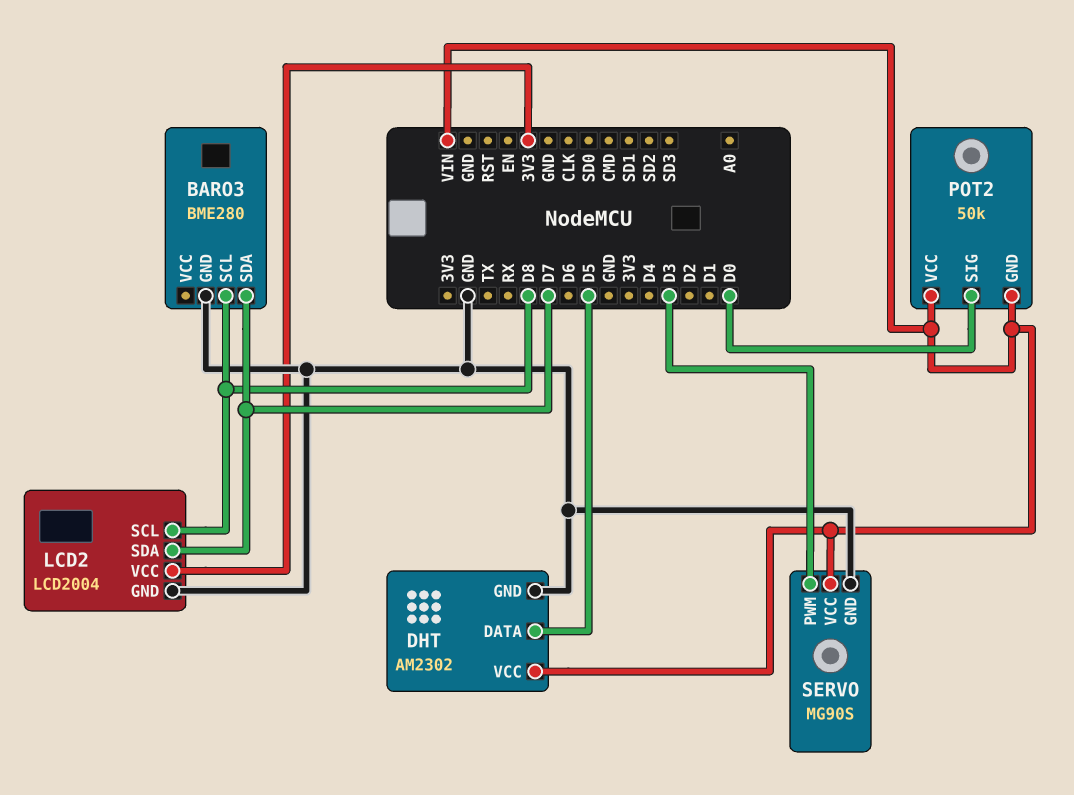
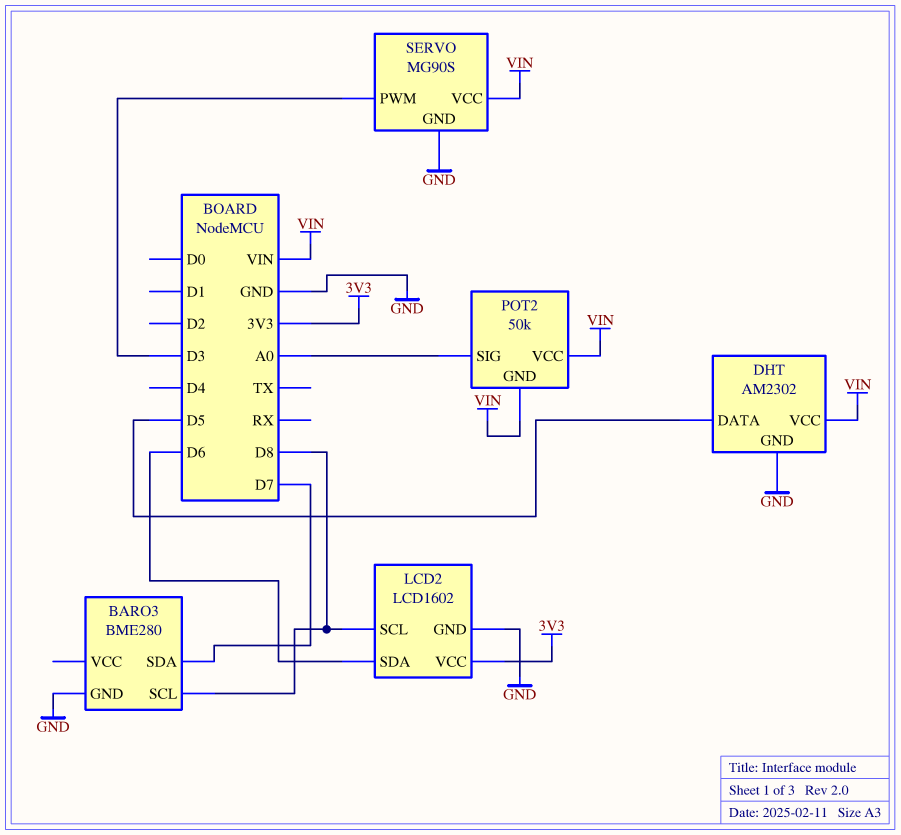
LCD2: LCD2004 -> LCD1602
LCD2 pin SDA: D7 -> D6
POT2 pin SIG: D0 -> A0

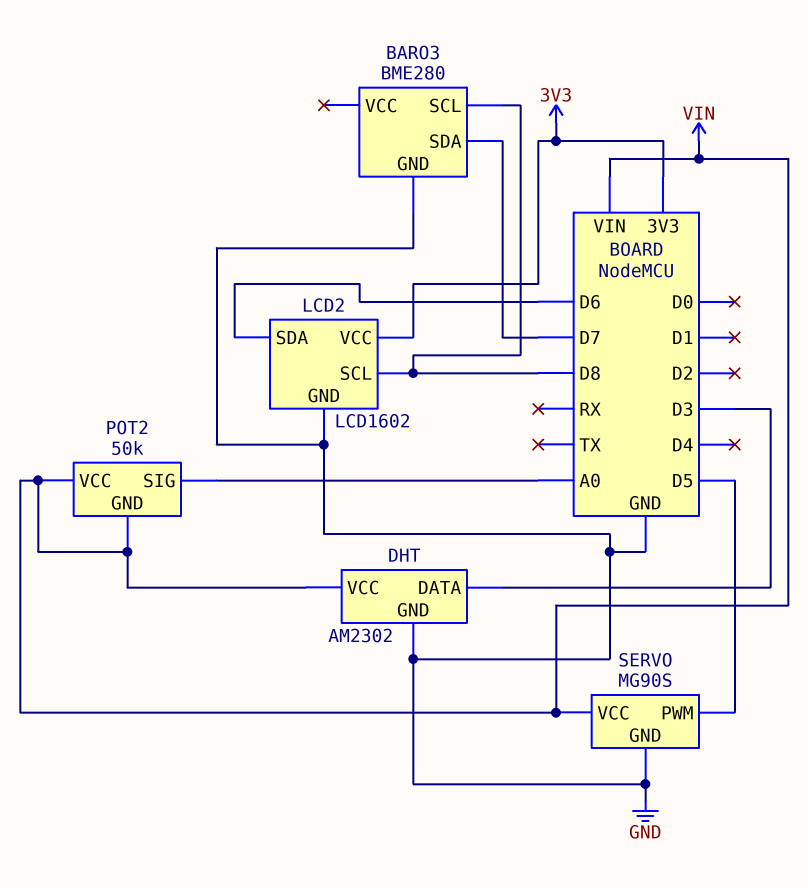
DHT pin DATA: D5 -> D3
SERVO pin PWM: D3 -> D5

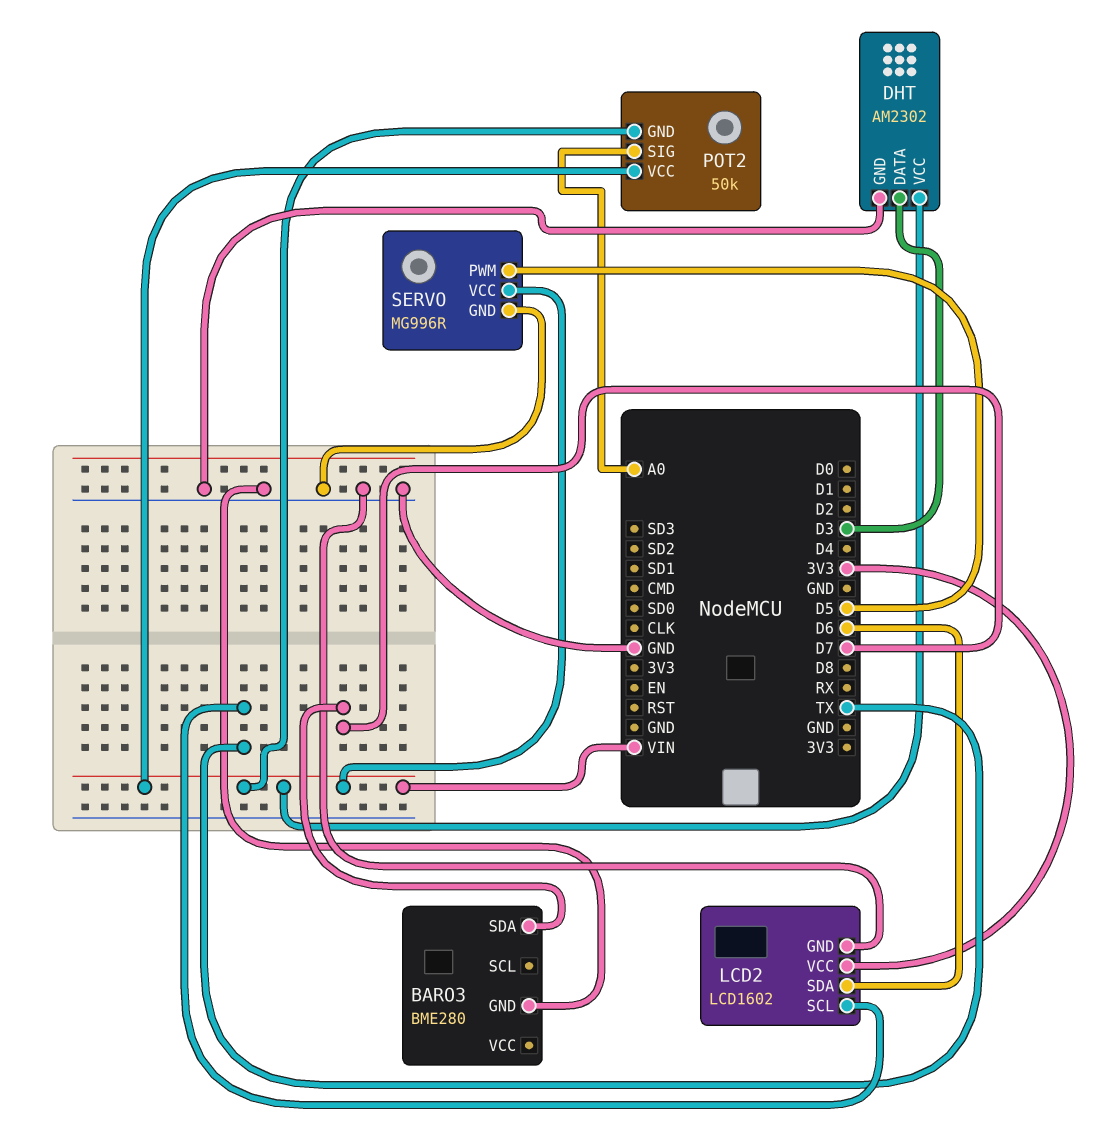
BARO3 pin SCL: D8 -> none
LCD2 pin SCL: D8 -> TX
SERVO: MG90S -> MG996R

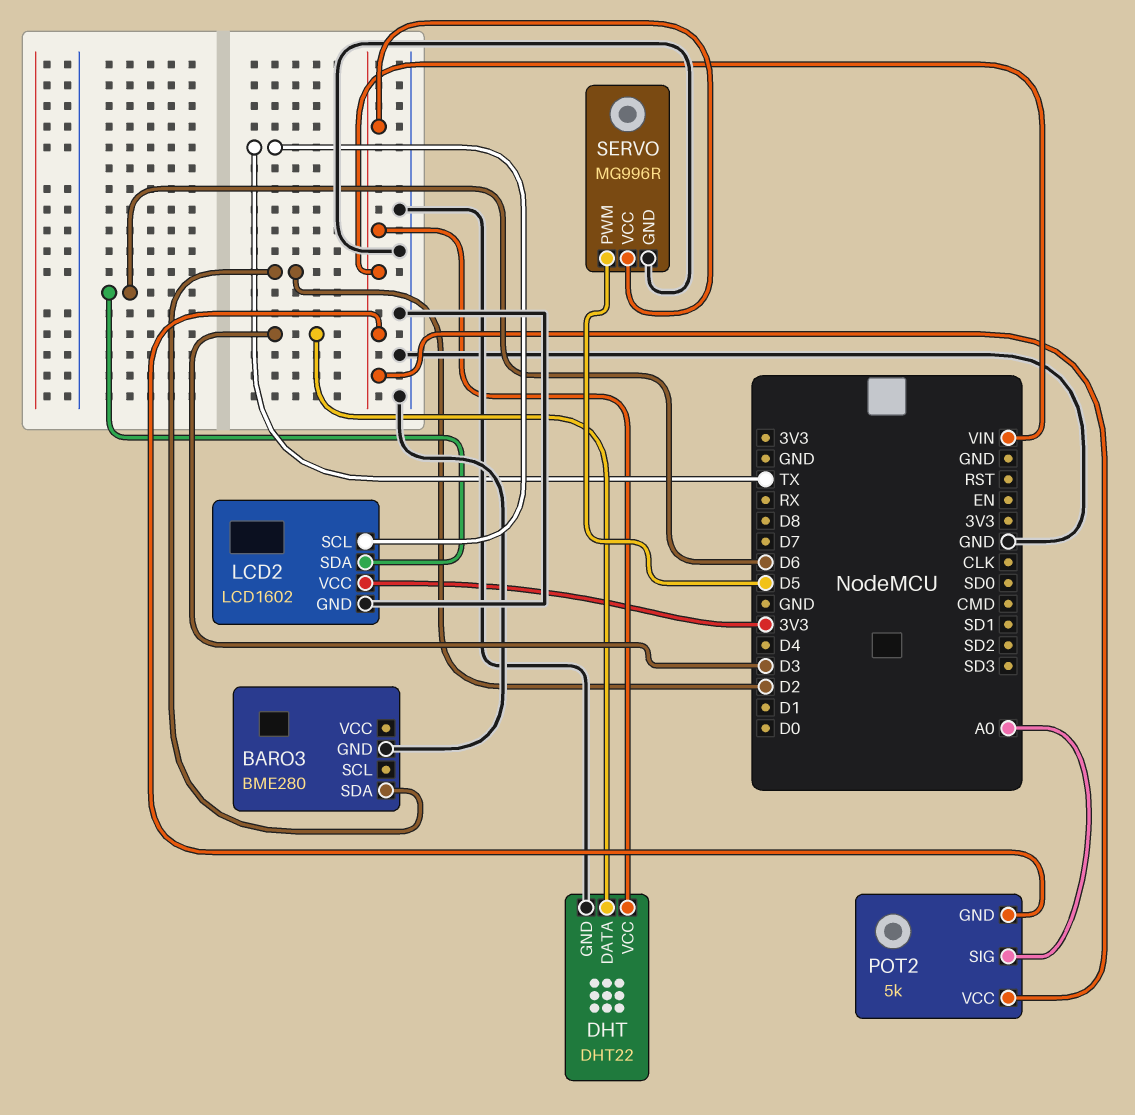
BARO3 pin SDA: D7 -> D2
DHT: AM2302 -> DHT22
POT2: 50k -> 5k

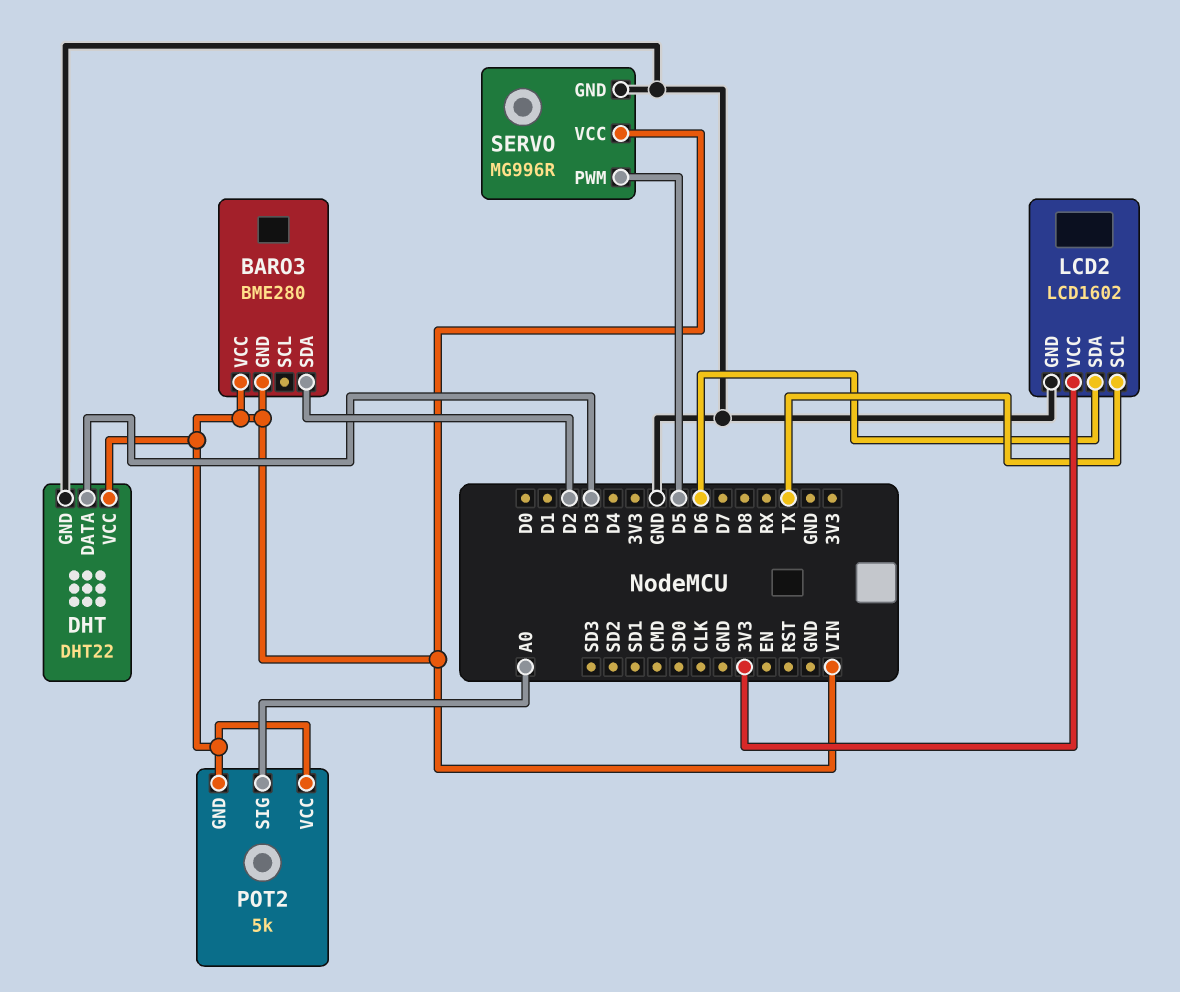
BARO3 pin GND: GND -> VIN
BARO3 pin VCC: none -> VIN

